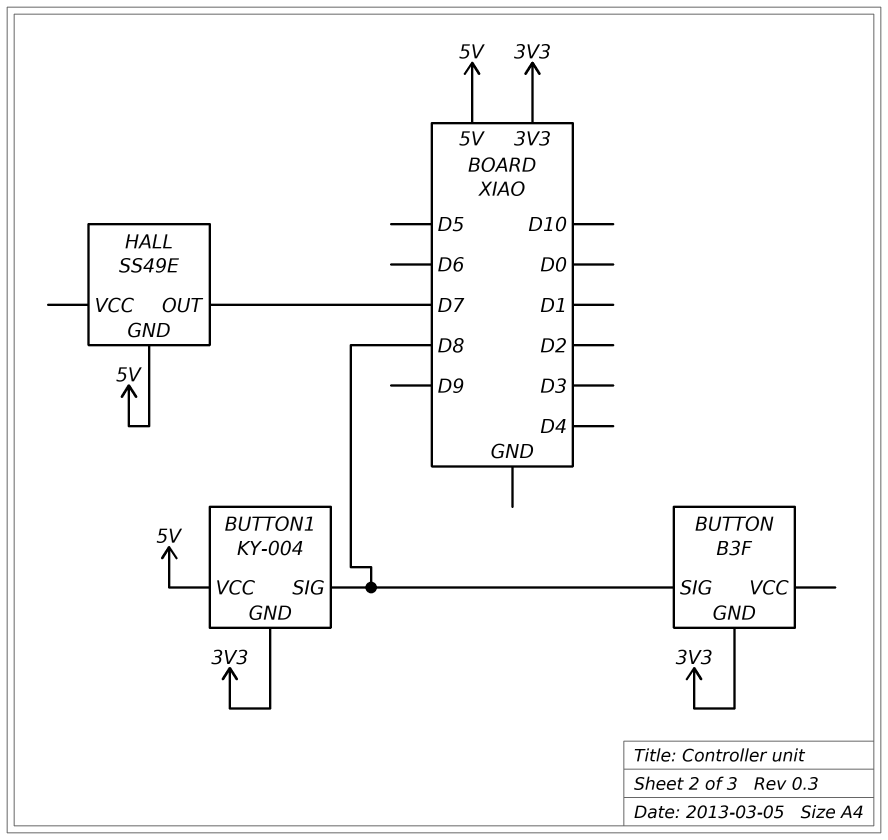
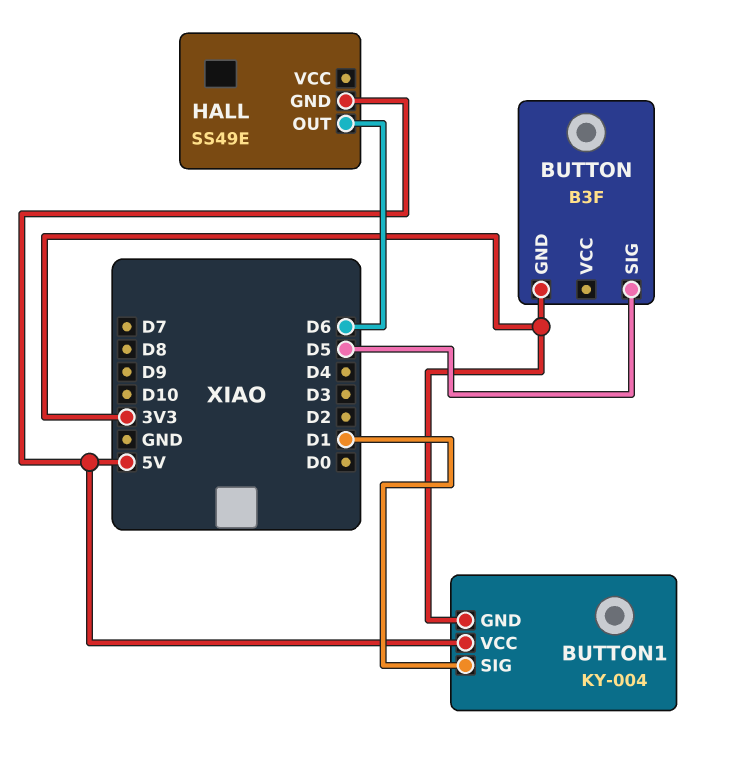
BUTTON pin SIG: D8 -> D5
BUTTON1 pin SIG: D8 -> D1
HALL pin OUT: D7 -> D6

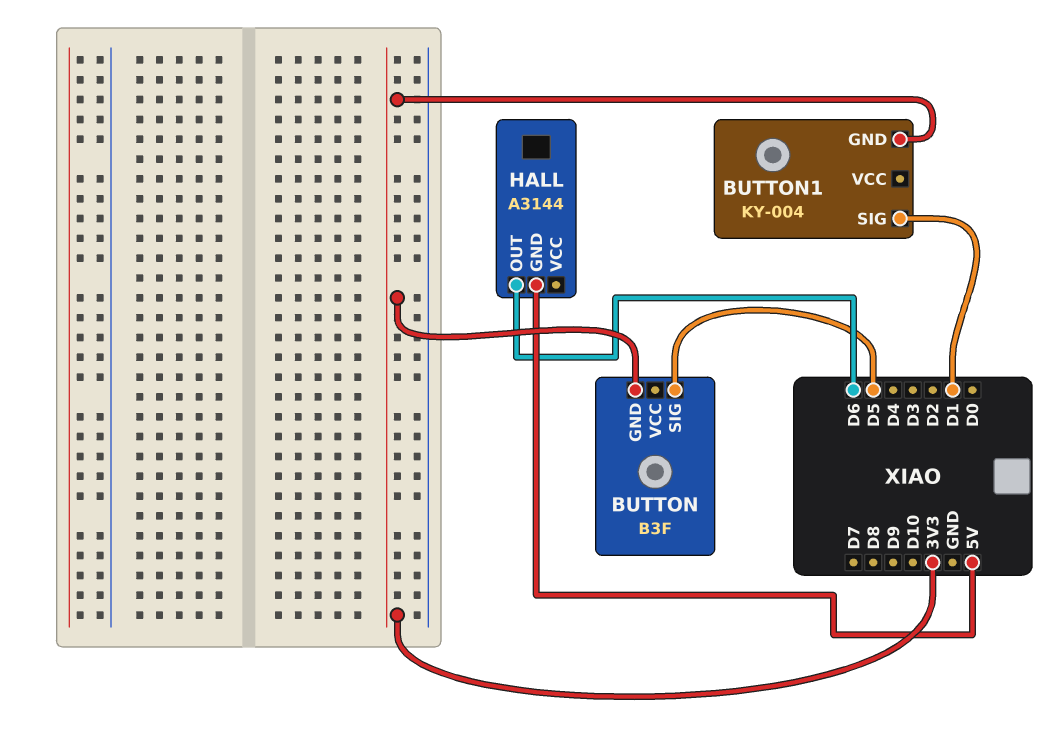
BUTTON1 pin VCC: 5V -> none
HALL: SS49E -> A3144

